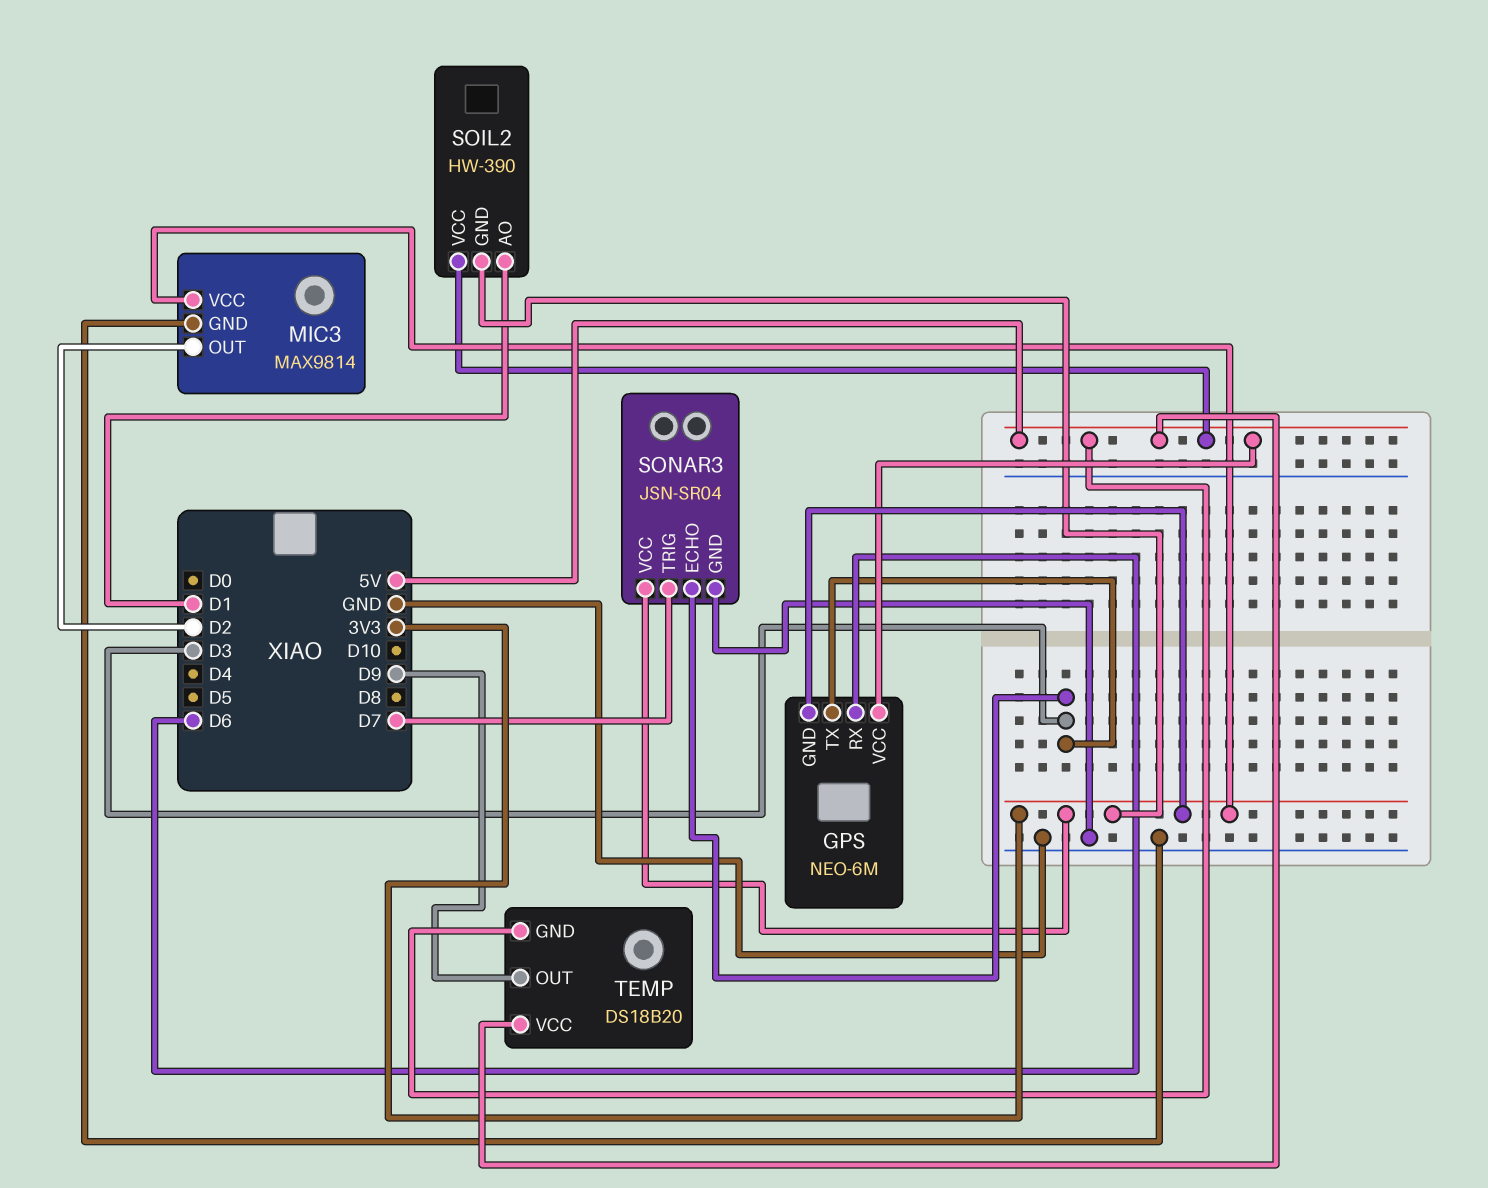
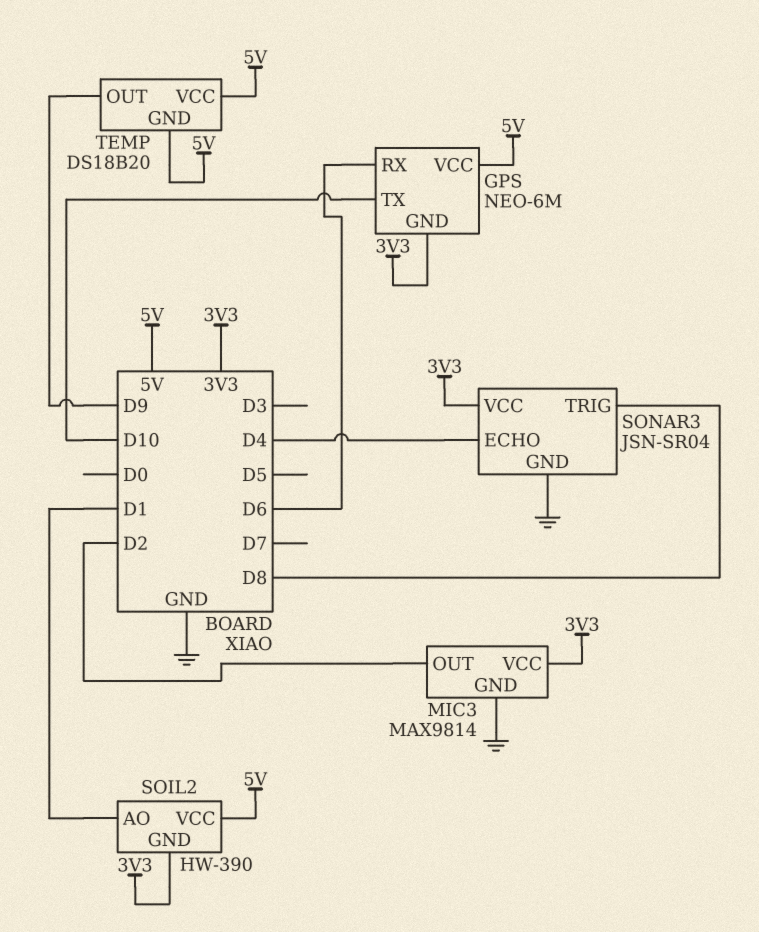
GPS pin TX: D3 -> D10
SONAR3 pin ECHO: D3 -> D4
SONAR3 pin TRIG: D7 -> D8

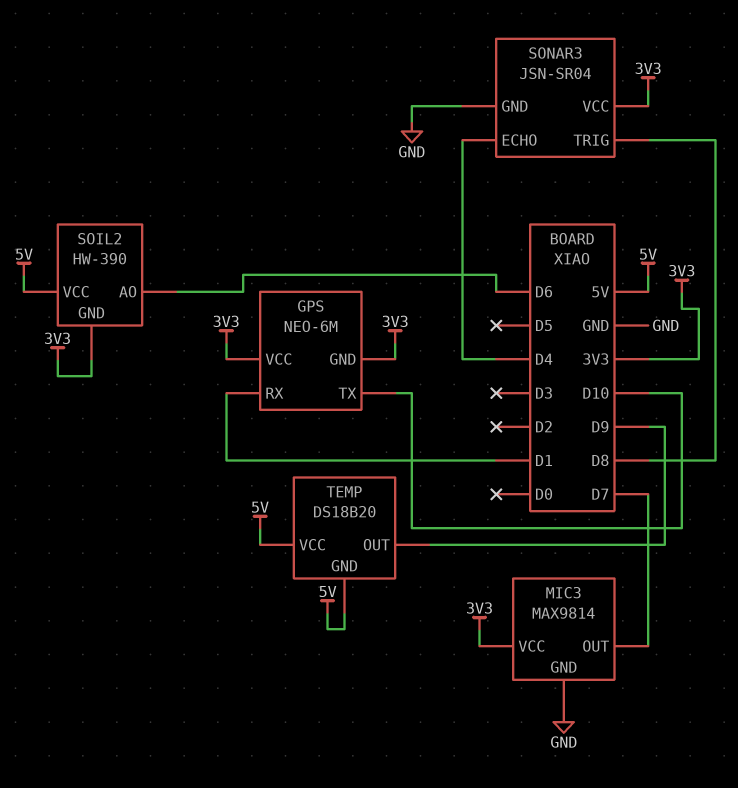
GPS pin RX: D6 -> D1
GPS pin VCC: 5V -> 3V3
MIC3 pin OUT: D2 -> D7
SOIL2 pin AO: D1 -> D6

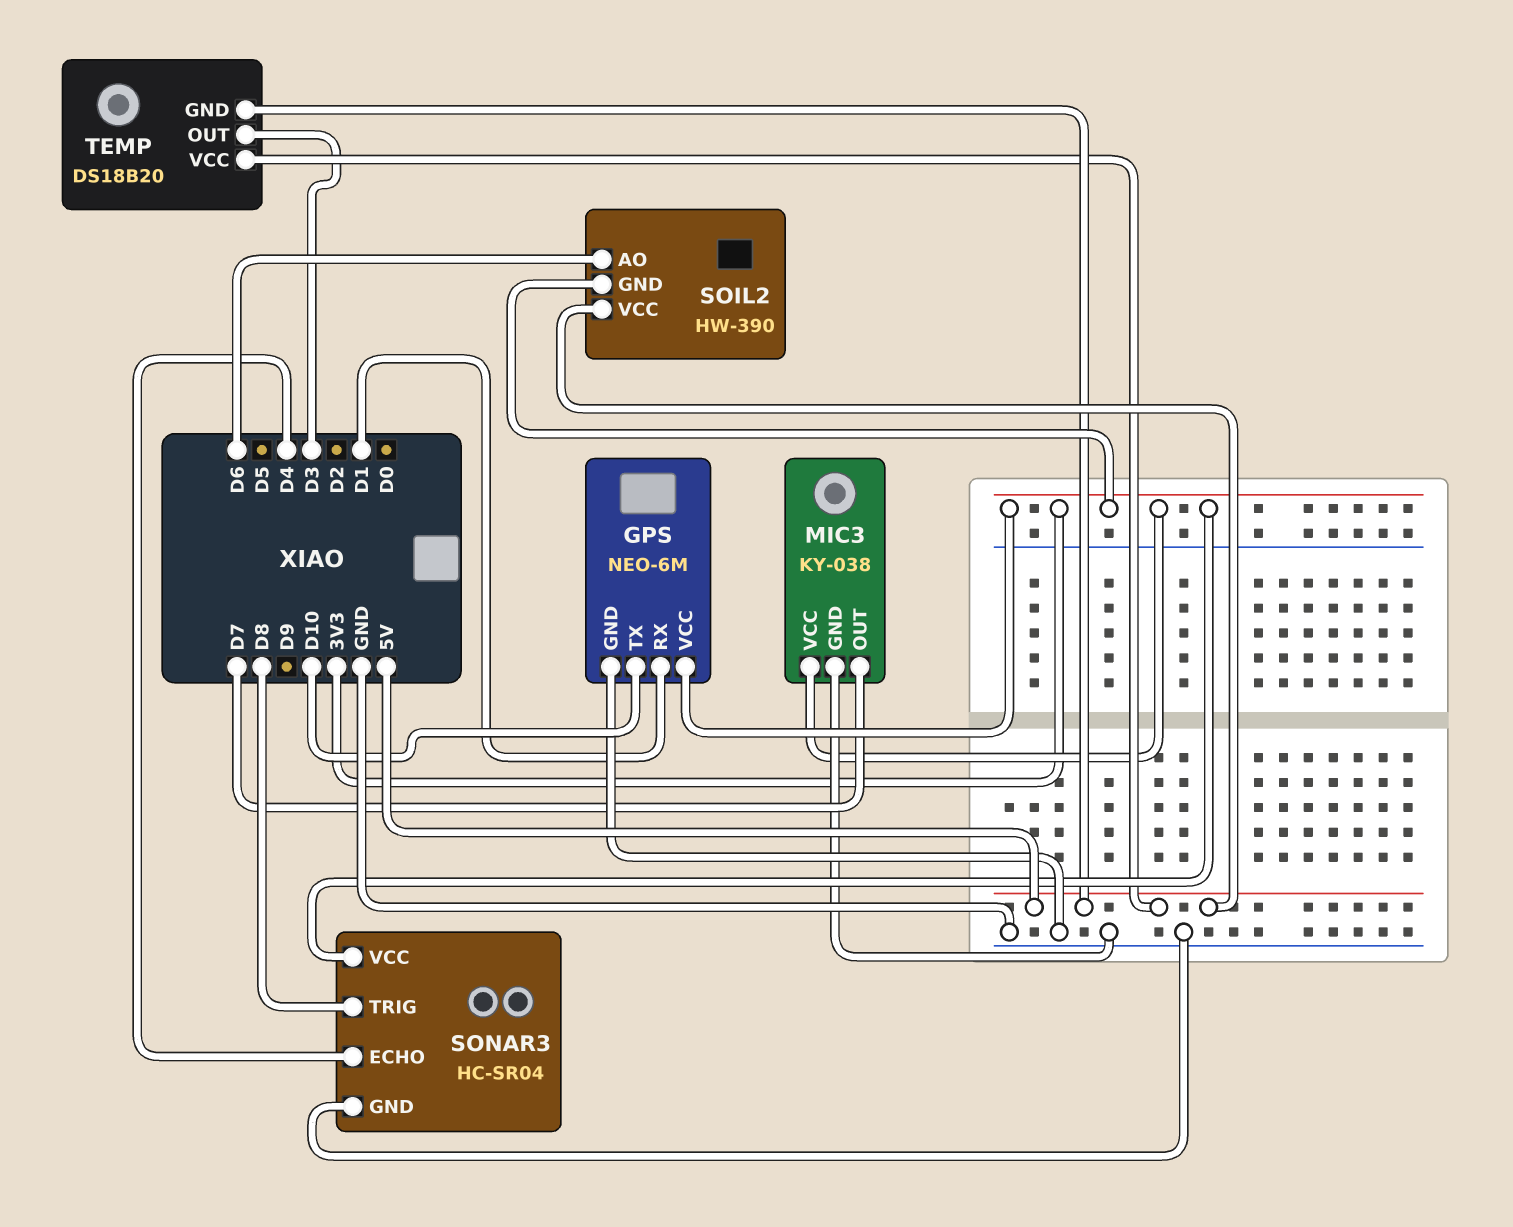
GPS pin GND: 3V3 -> GND
MIC3: MAX9814 -> KY-038
SONAR3: JSN-SR04 -> HC-SR04
TEMP pin OUT: D9 -> D3

